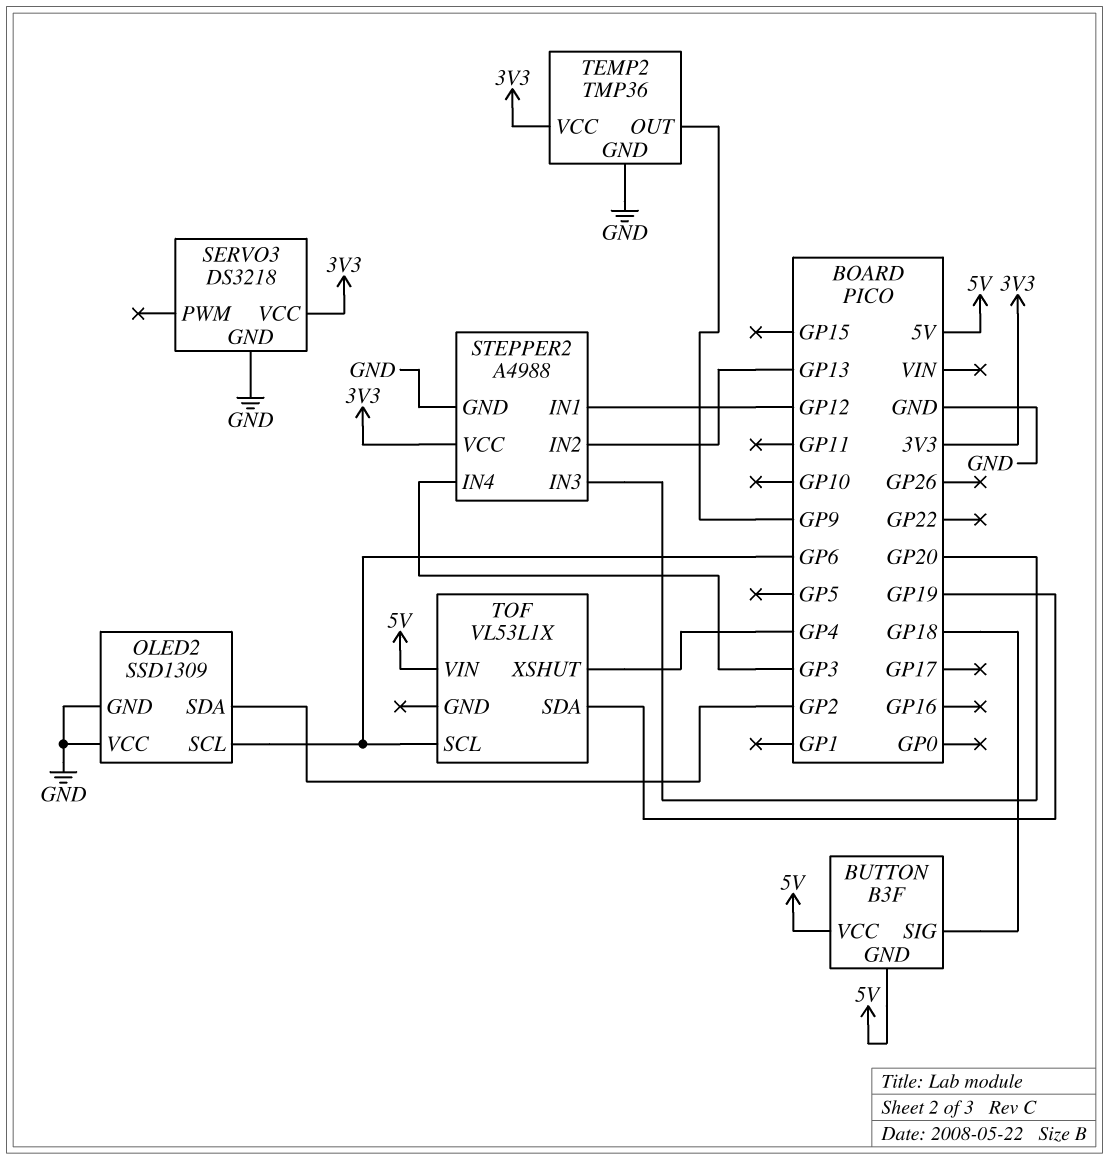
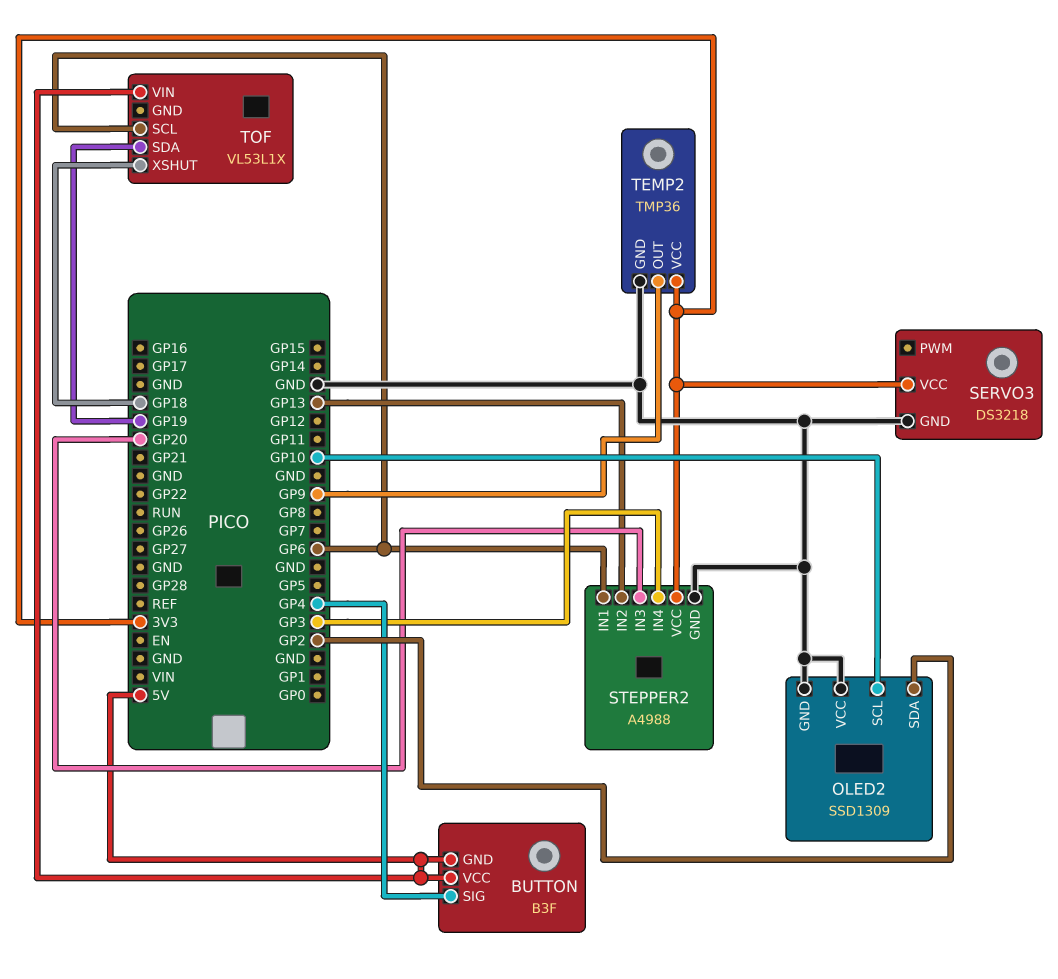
BUTTON pin SIG: GP18 -> GP4
OLED2 pin SCL: GP6 -> GP10
STEPPER2 pin IN1: GP12 -> GP6
TOF pin XSHUT: GP4 -> GP18

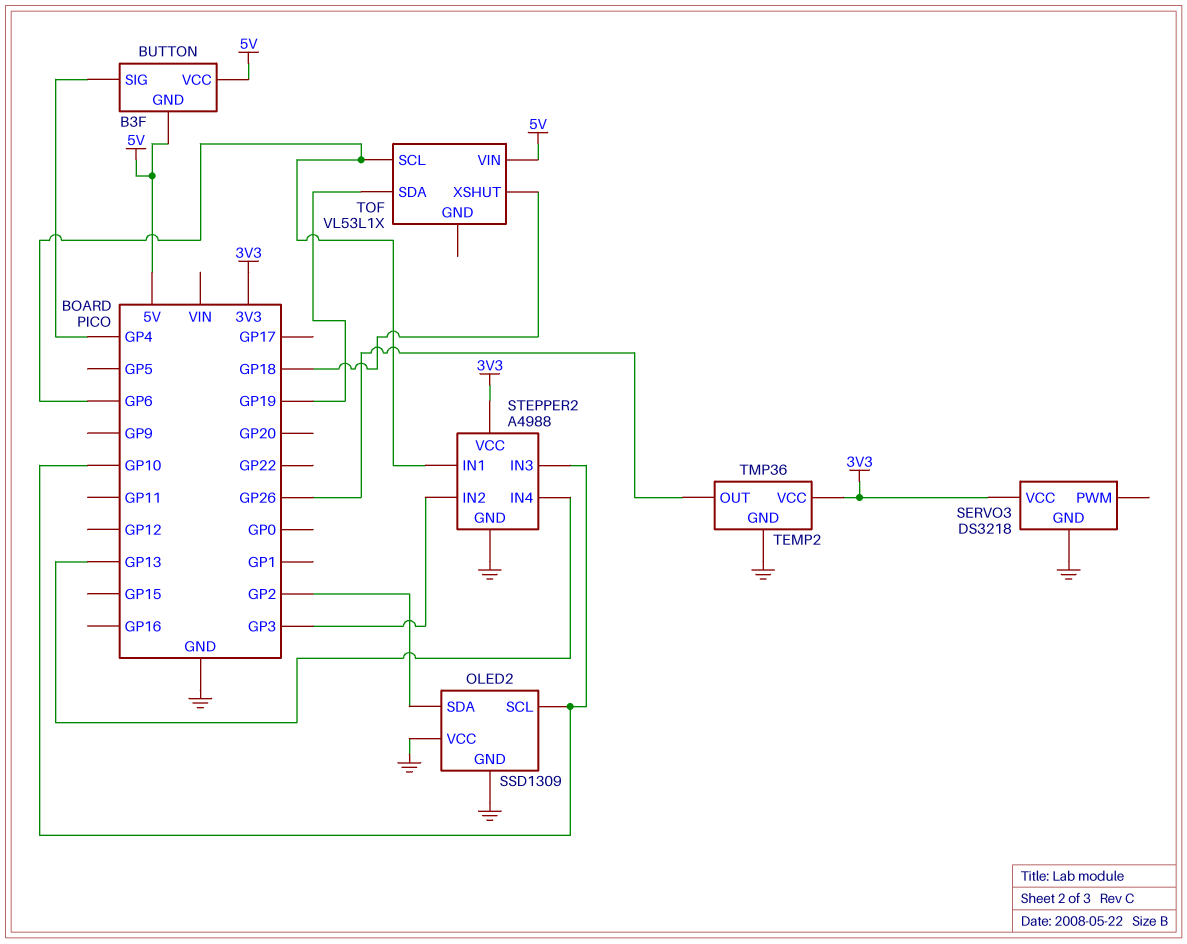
STEPPER2 pin IN2: GP13 -> GP3
STEPPER2 pin IN3: GP20 -> GP10
STEPPER2 pin IN4: GP3 -> GP13
TEMP2 pin OUT: GP9 -> GP26

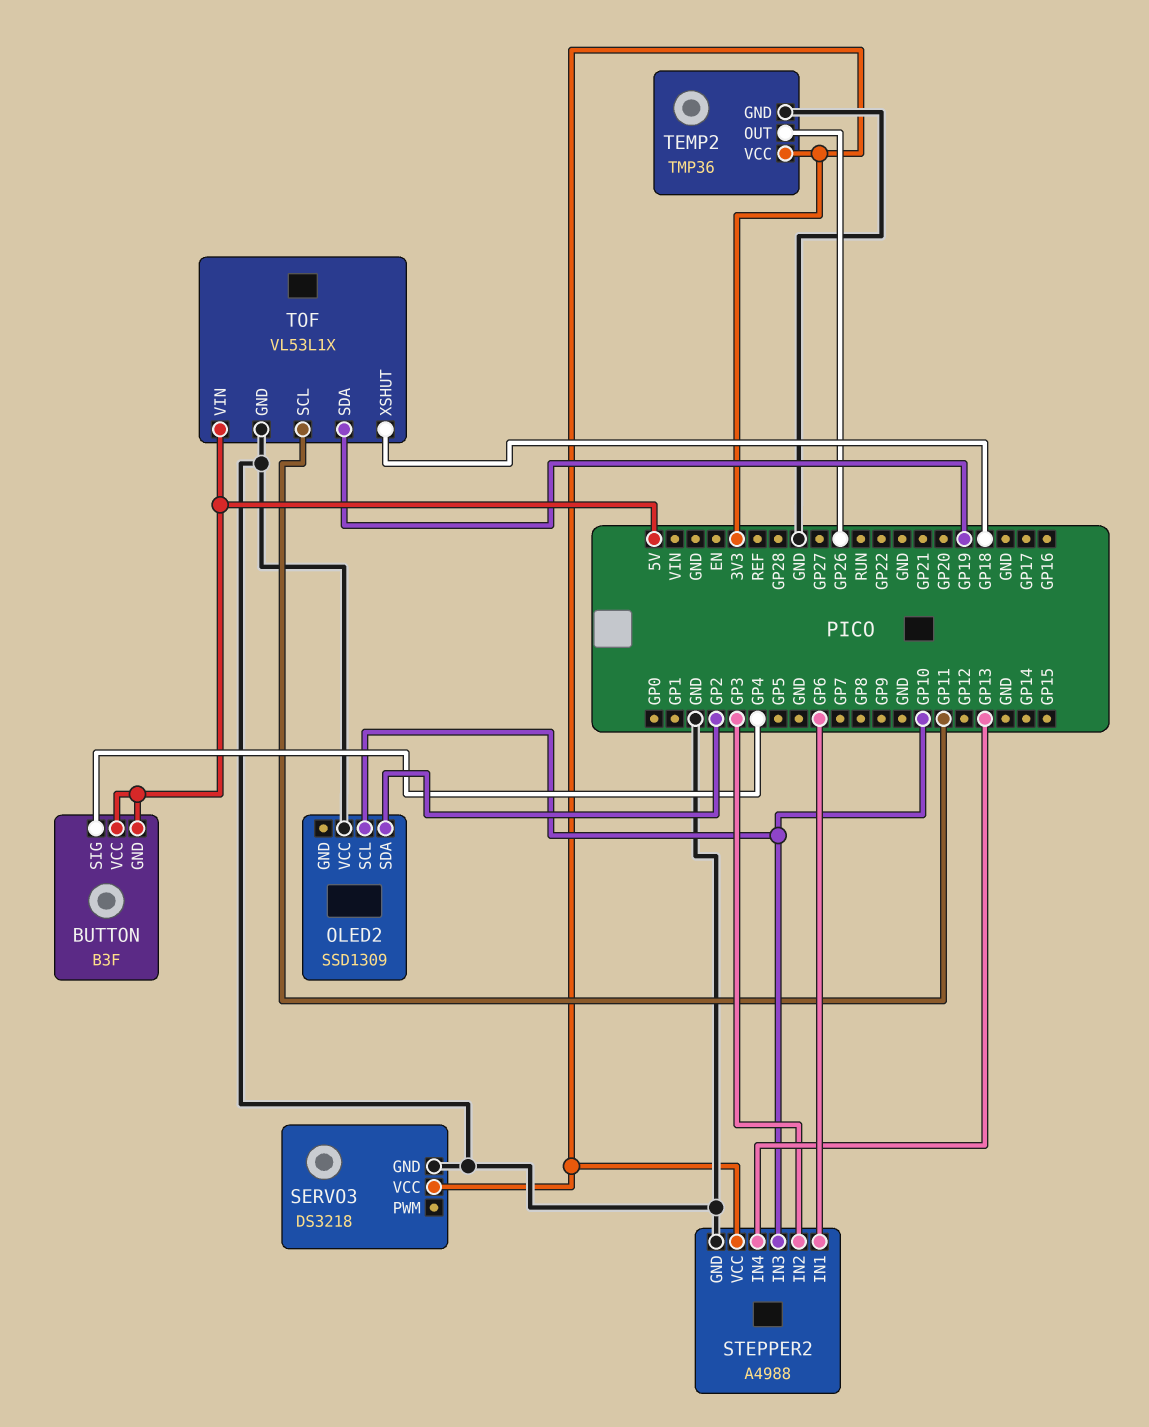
OLED2 pin GND: GND -> none
TOF pin GND: none -> GND
TOF pin SCL: GP6 -> GP11

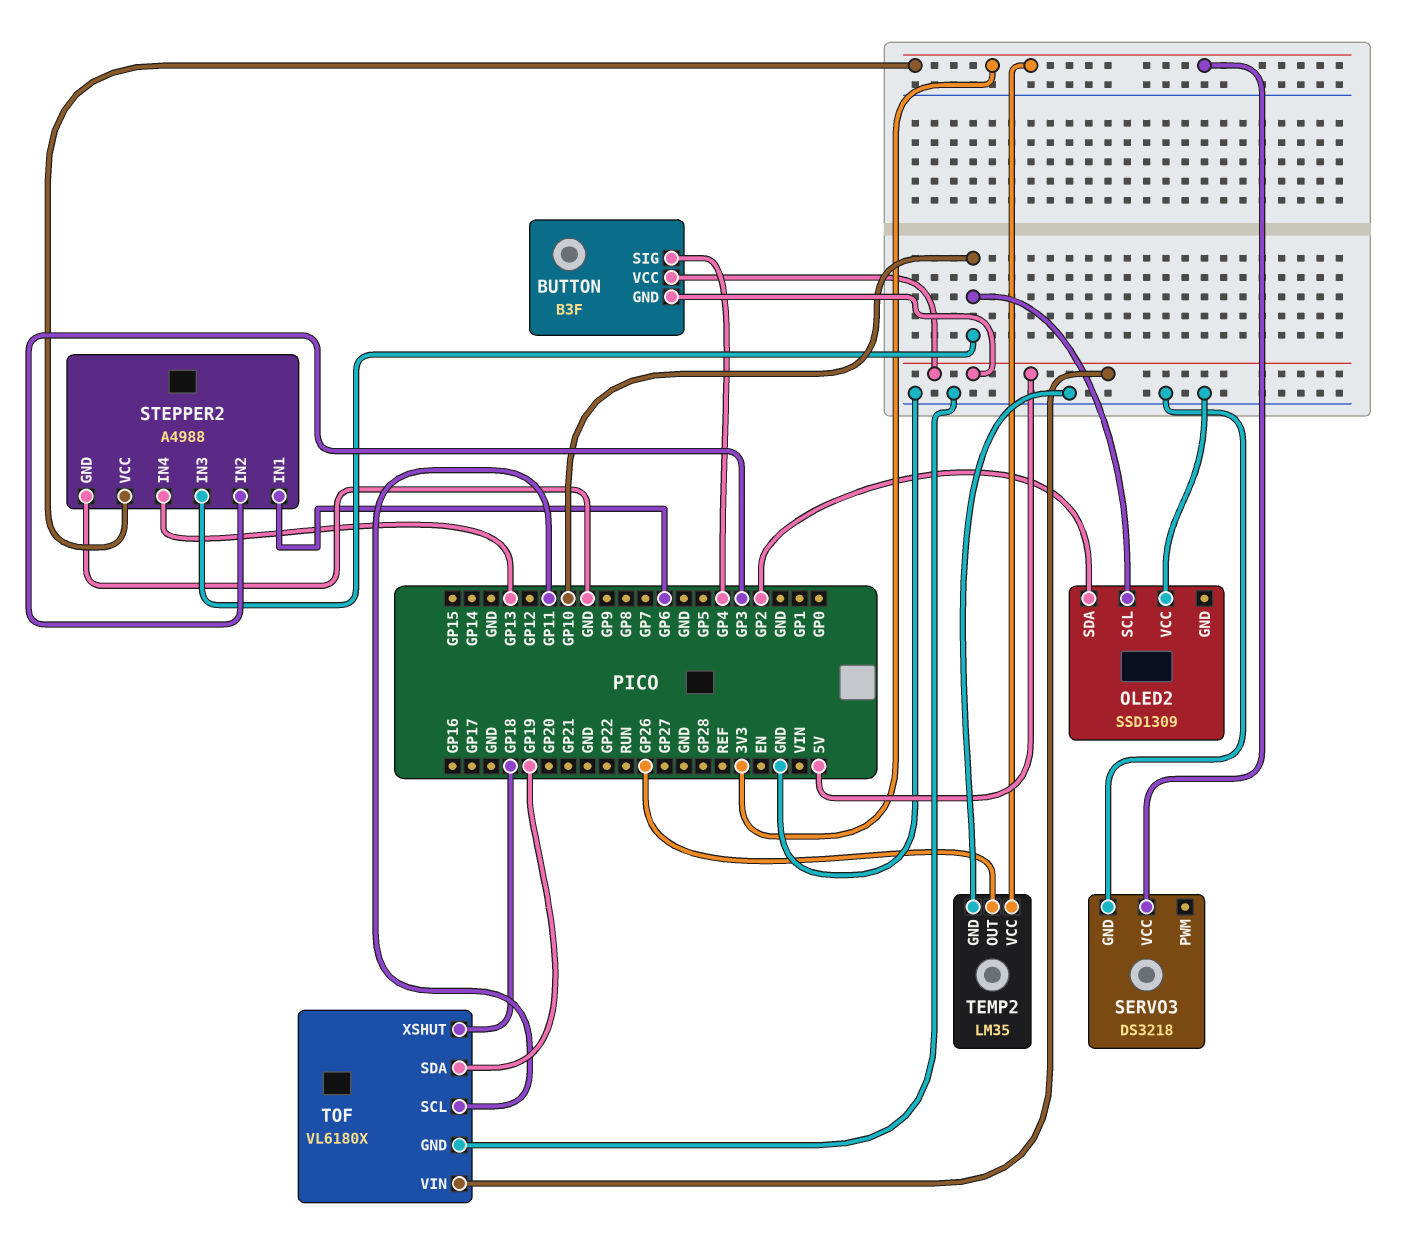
TEMP2: TMP36 -> LM35
TOF: VL53L1X -> VL6180X

